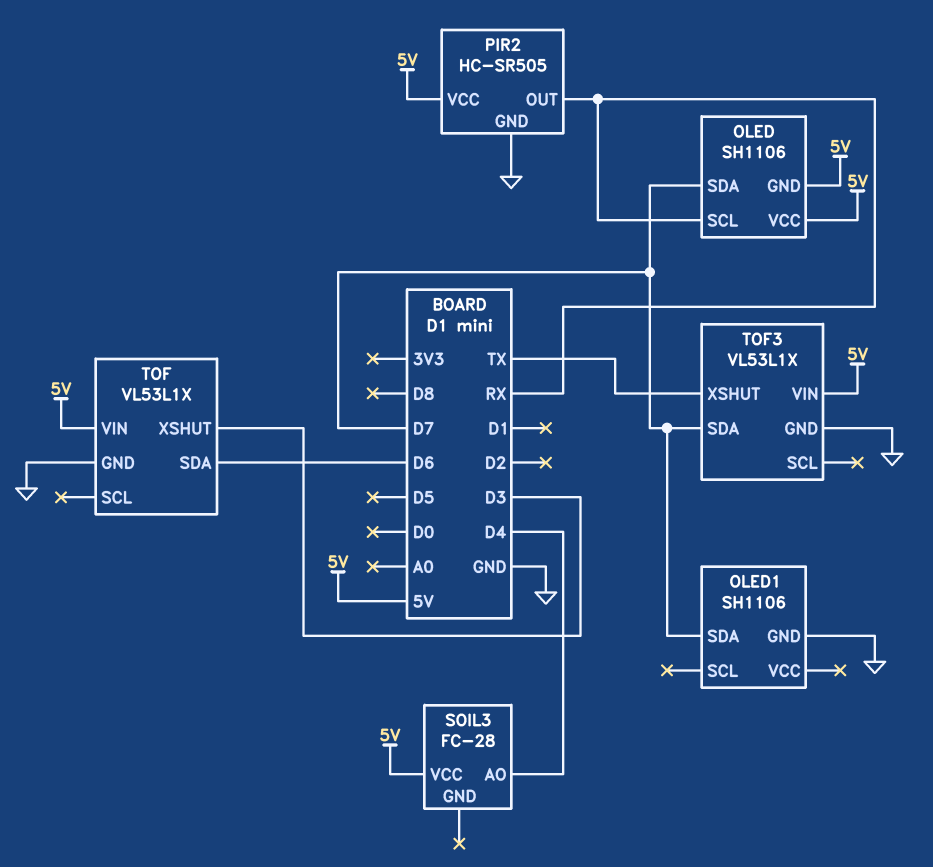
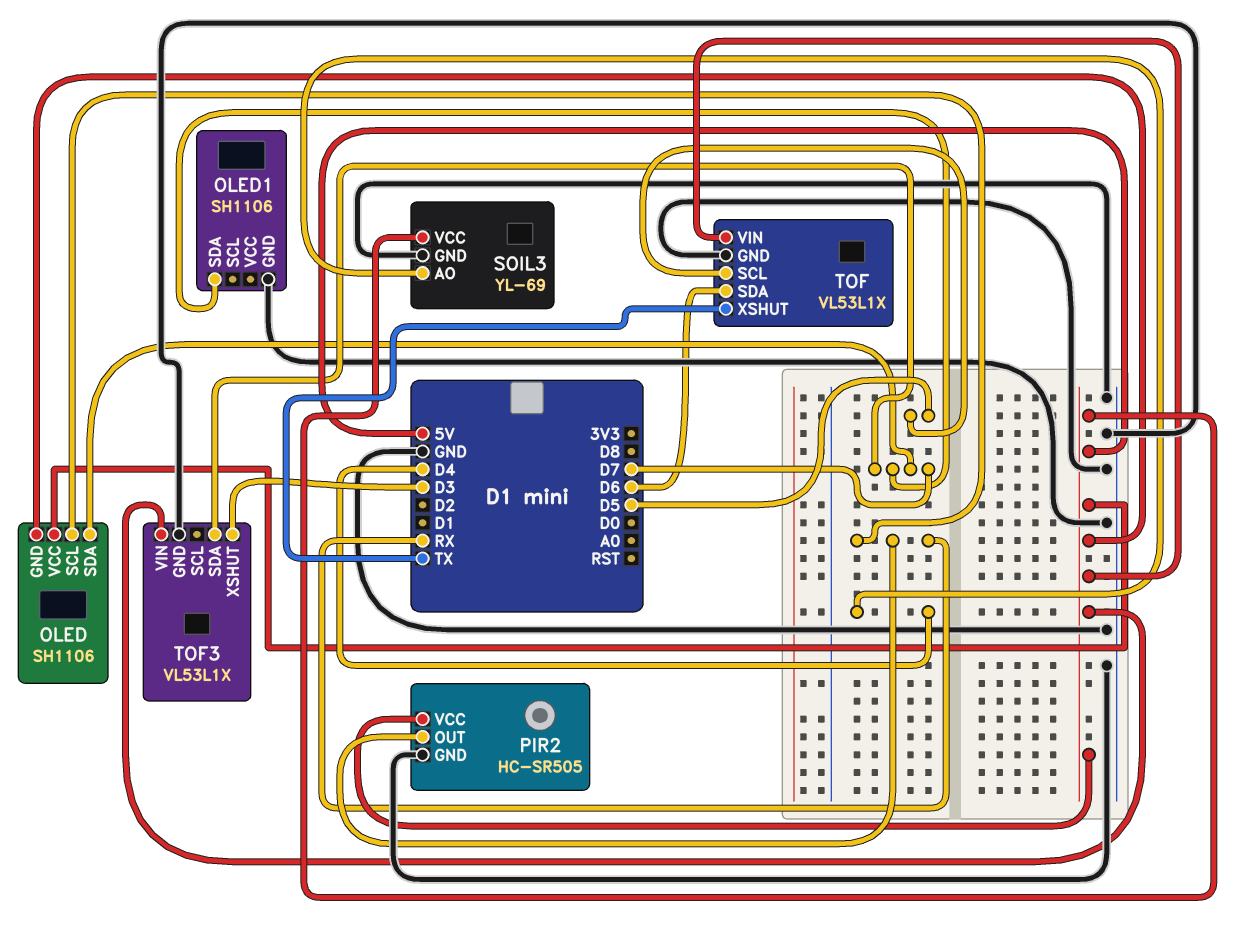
SOIL3: FC-28 -> YL-69
SOIL3 pin GND: none -> GND
TOF pin SCL: none -> D5
TOF pin XSHUT: D3 -> TX
TOF3 pin XSHUT: TX -> D3

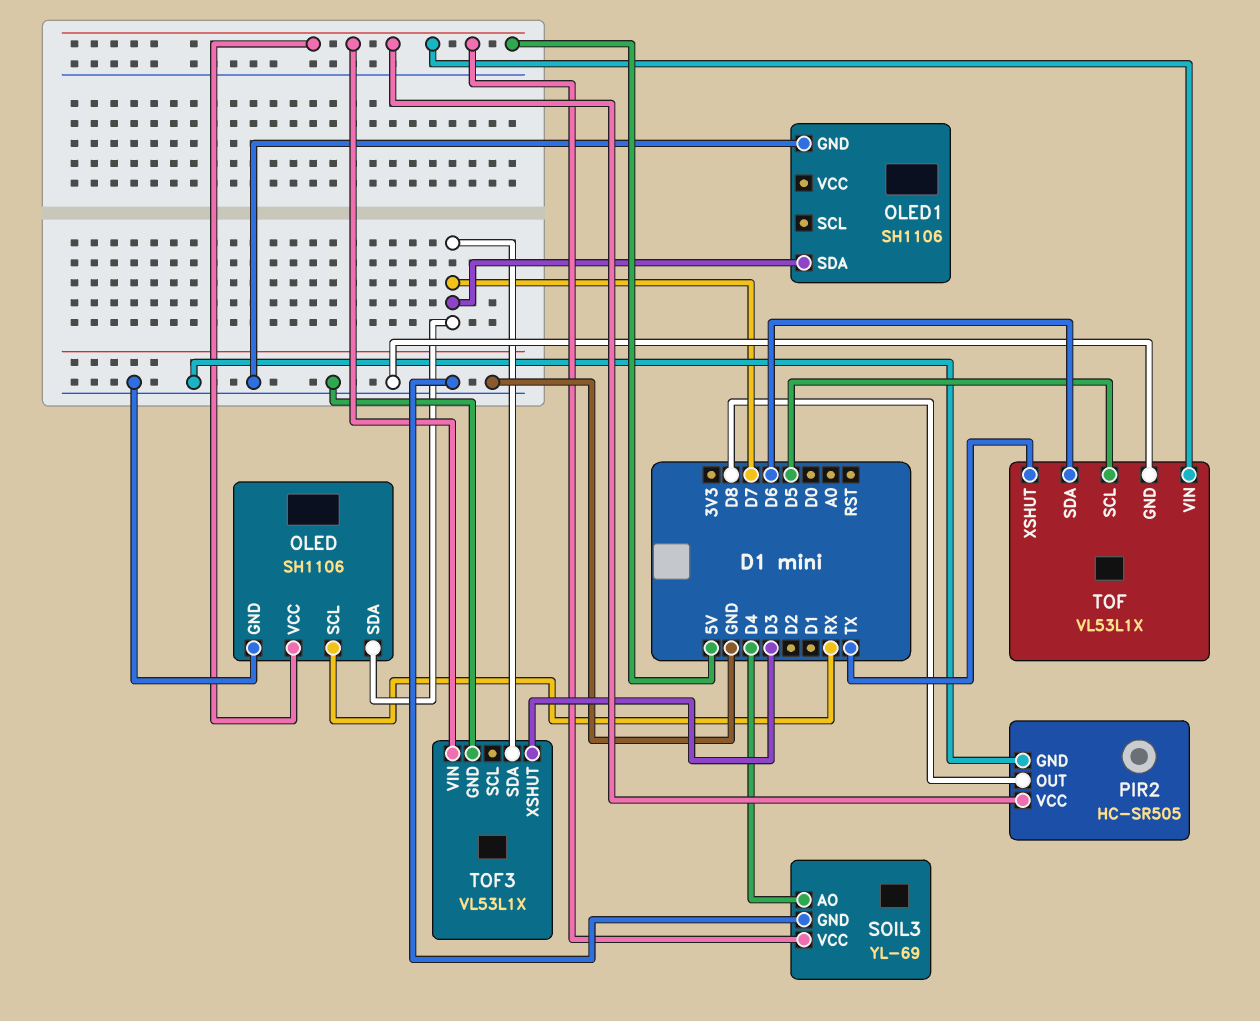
OLED pin GND: 5V -> GND
PIR2 pin OUT: RX -> D8

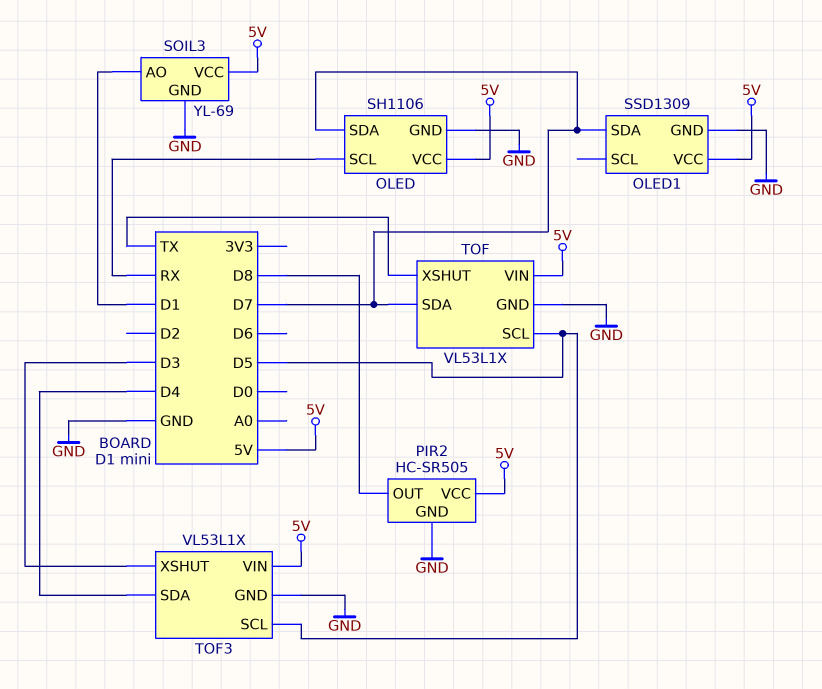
OLED1: SH1106 -> SSD1309
OLED1 pin VCC: none -> 5V
SOIL3 pin AO: D4 -> D1
TOF pin SDA: D6 -> D7
TOF3 pin SCL: none -> D5
TOF3 pin SDA: D7 -> D4

